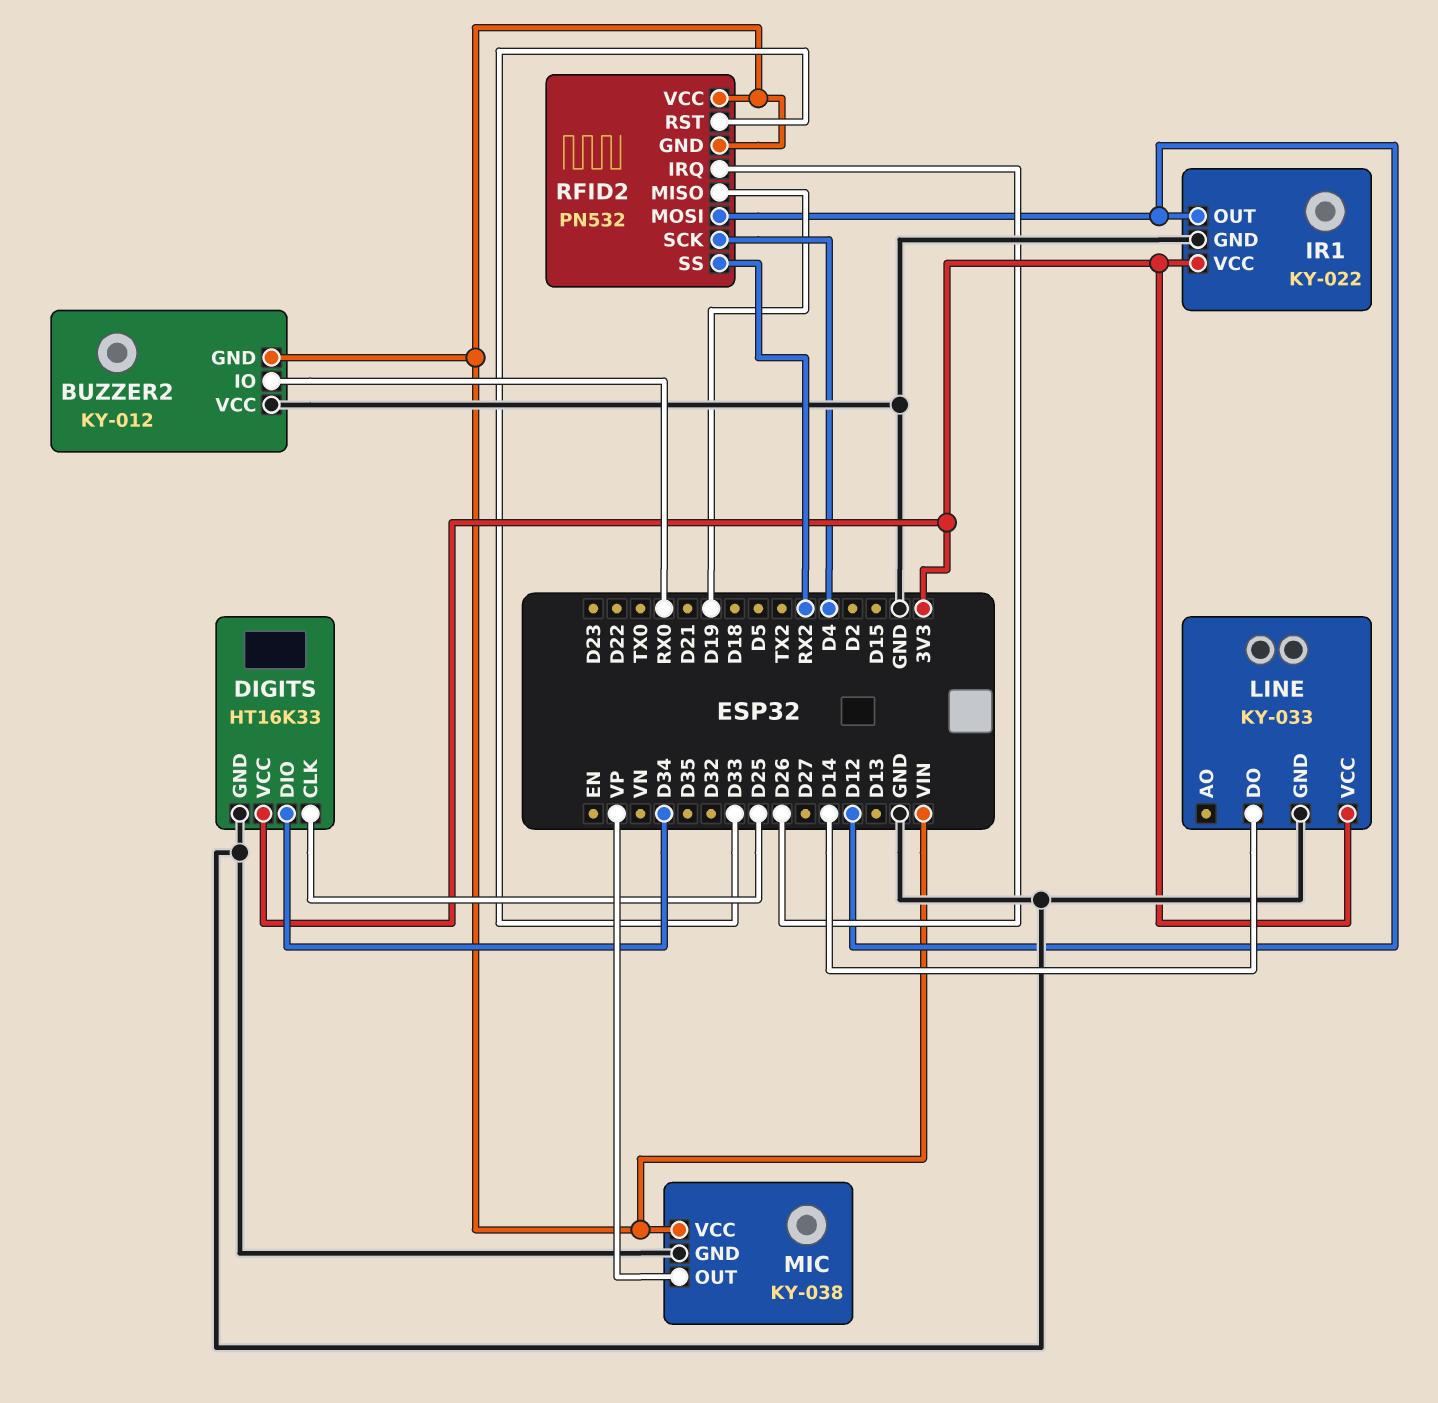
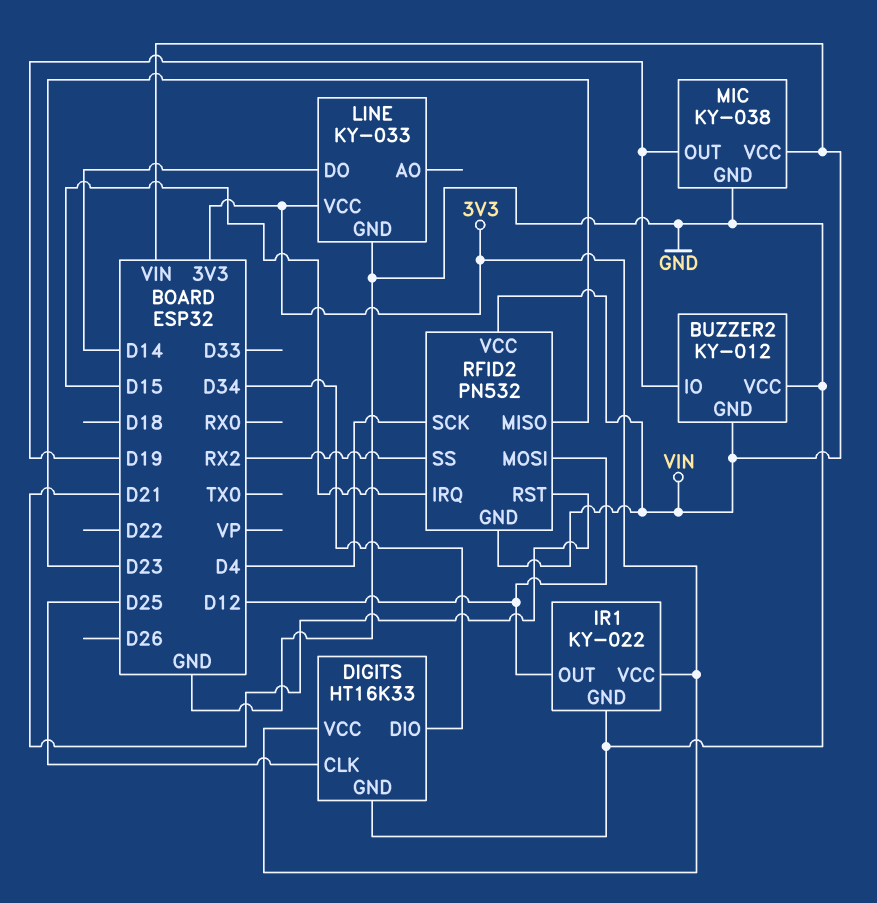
BUZZER2 pin IO: RX0 -> D19
MIC pin OUT: VP -> D19
RFID2 pin IRQ: D26 -> D15
RFID2 pin MISO: D19 -> D23
RFID2 pin RST: D33 -> D21

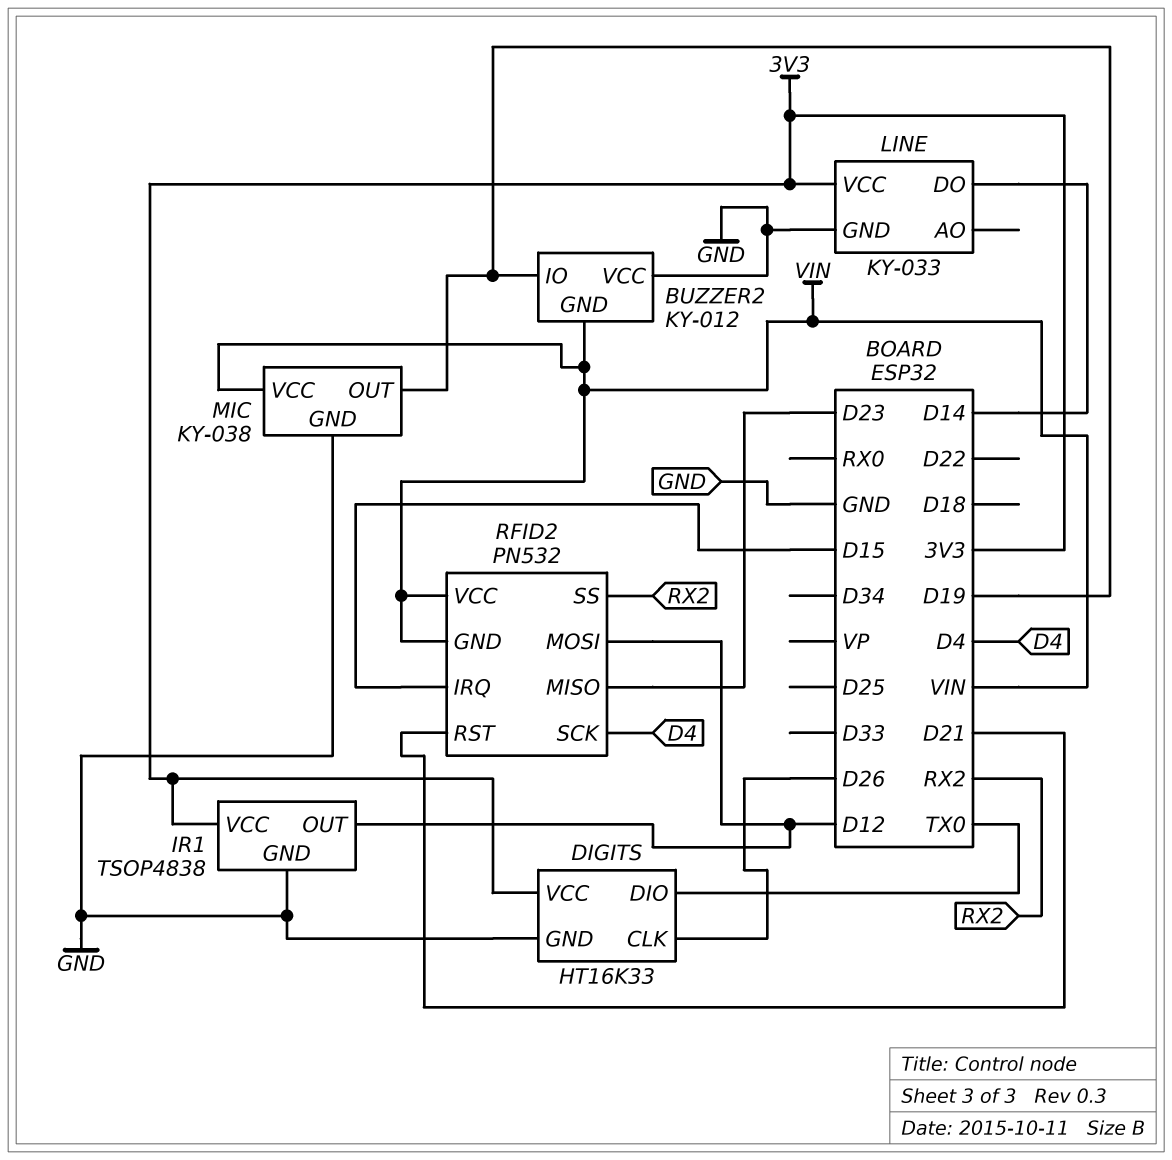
DIGITS pin CLK: D25 -> D26
DIGITS pin DIO: D34 -> TX0
IR1: KY-022 -> TSOP4838

